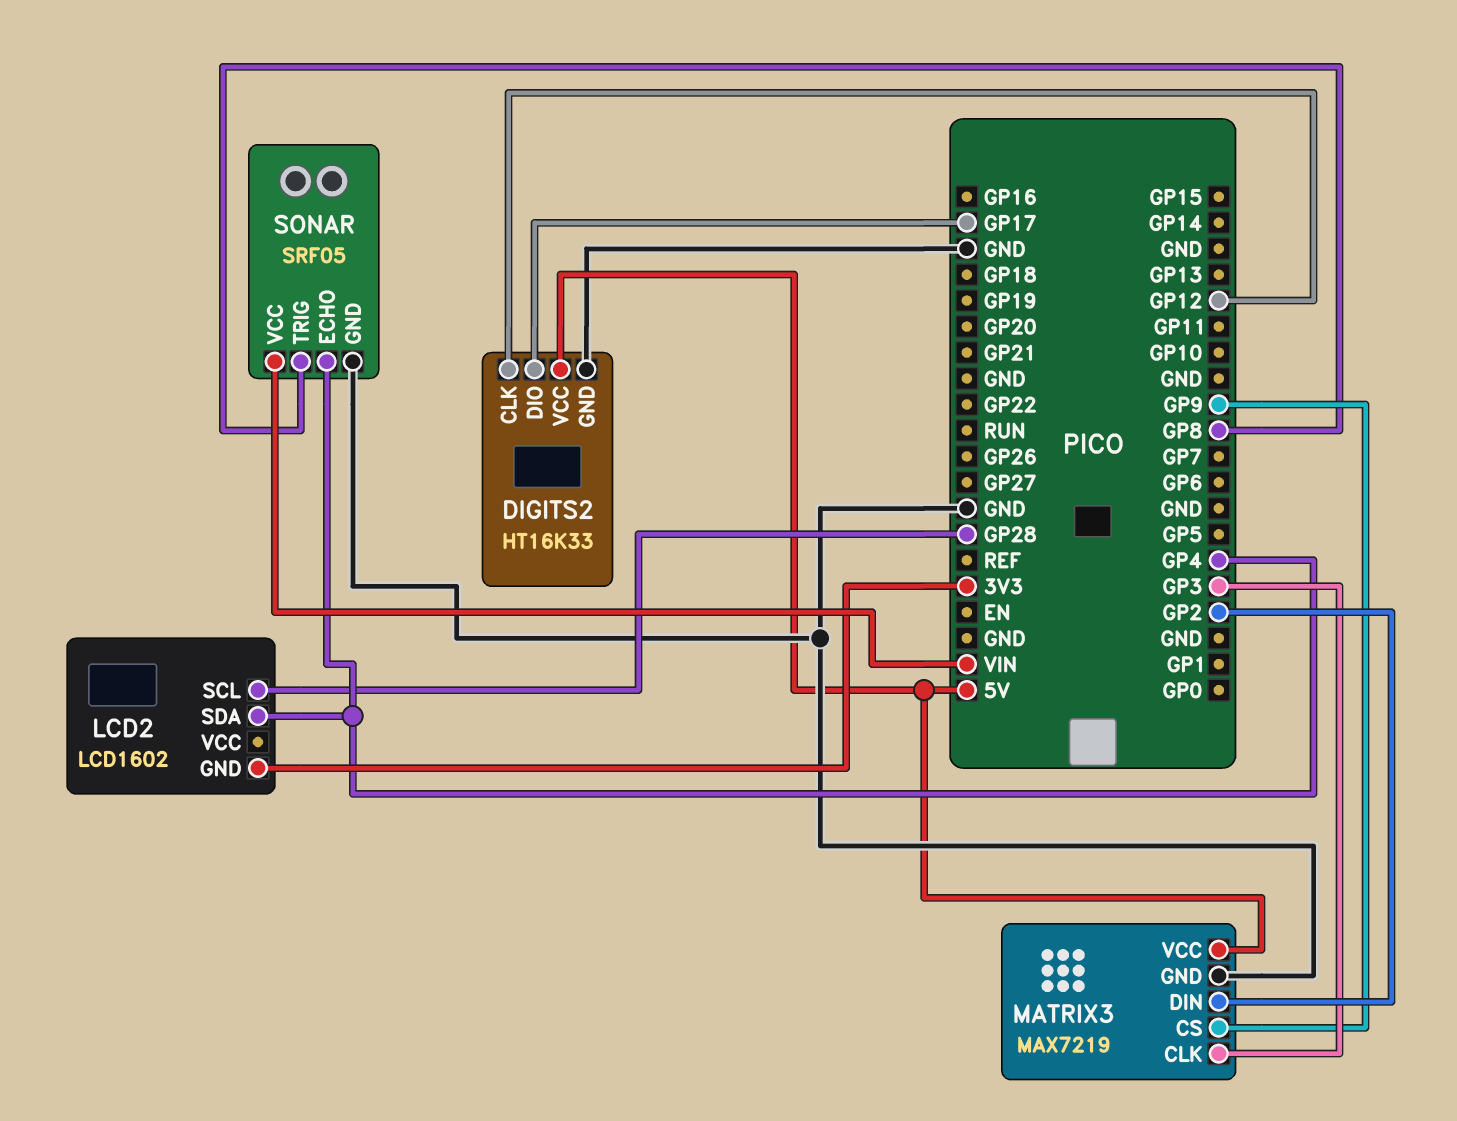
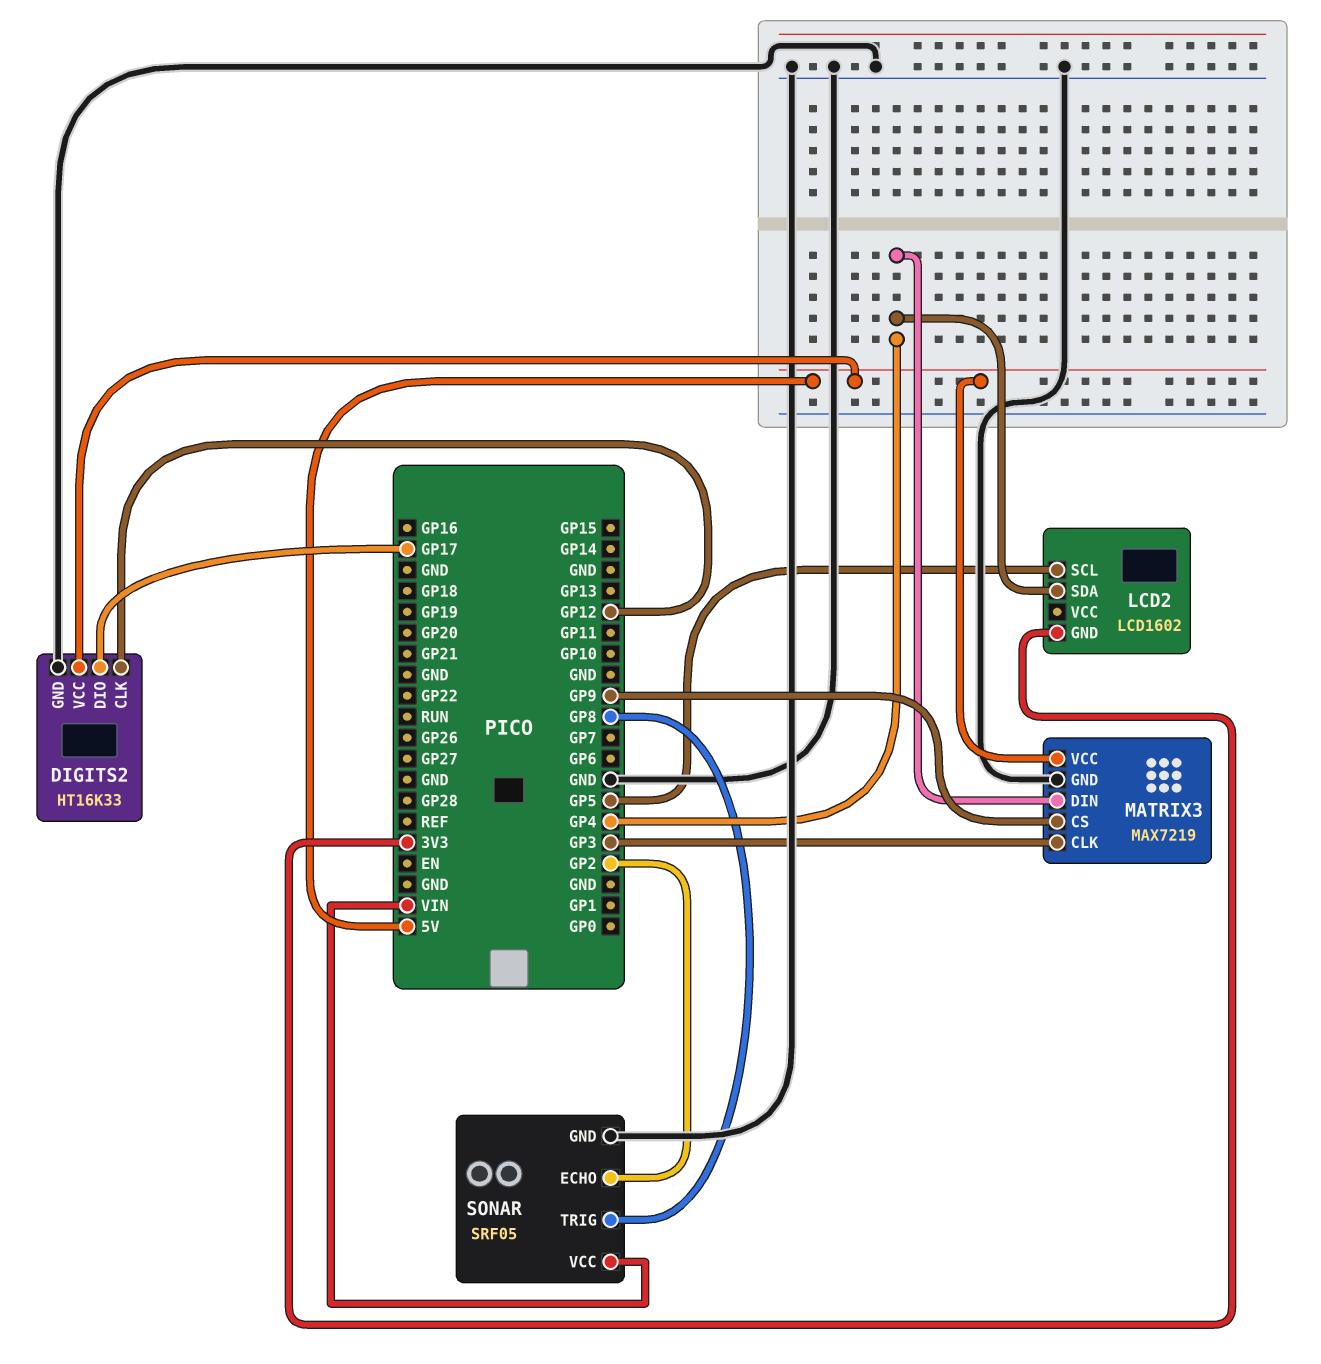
LCD2 pin SCL: GP28 -> GP5
MATRIX3 pin DIN: GP2 -> GP4
SONAR pin ECHO: GP4 -> GP2

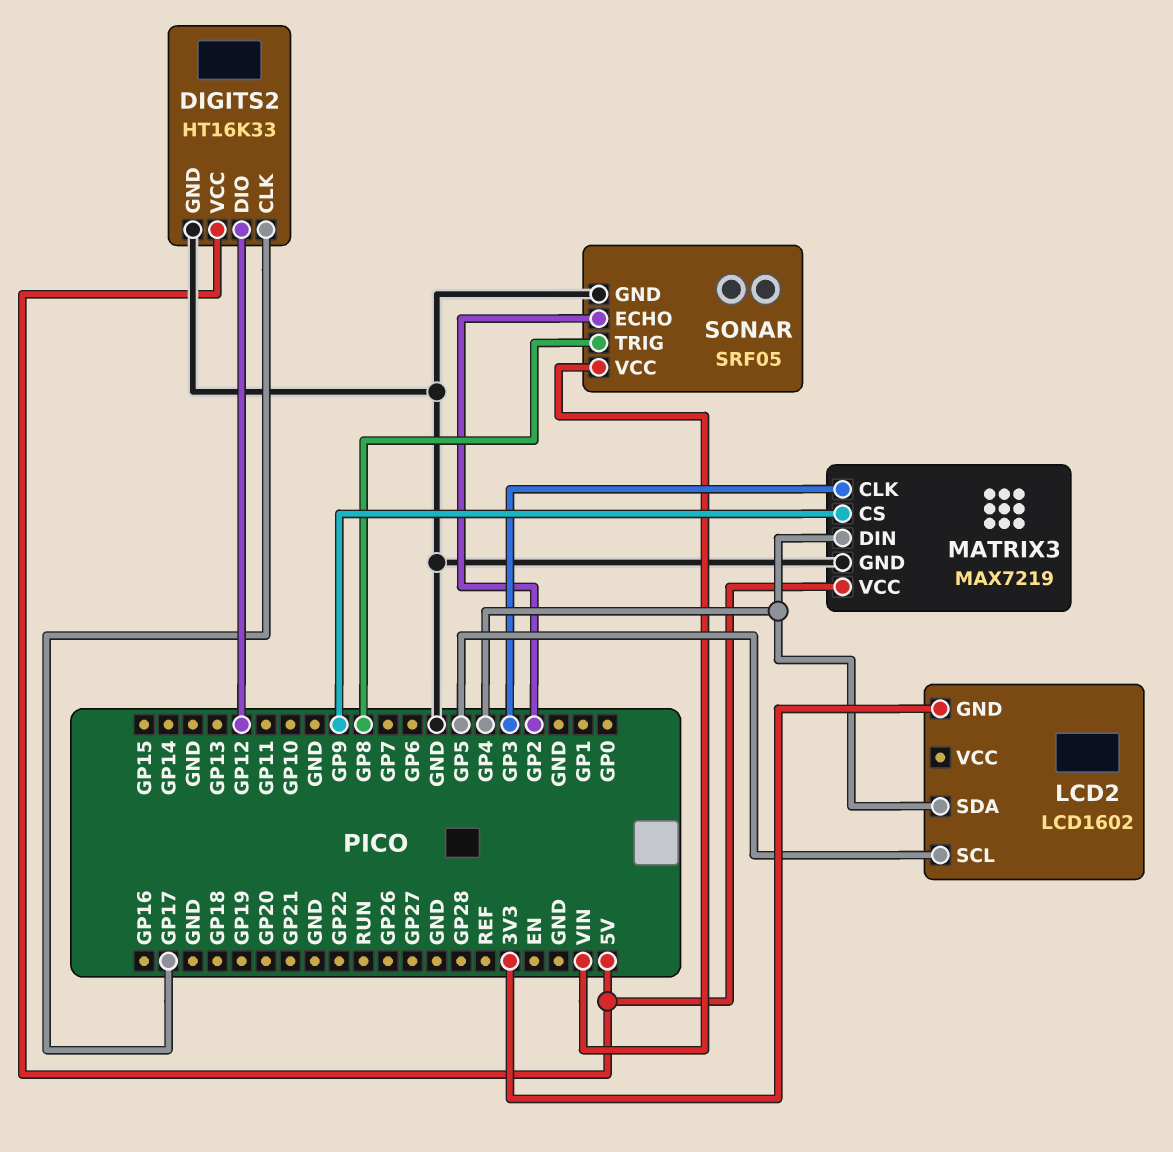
DIGITS2 pin CLK: GP12 -> GP17
DIGITS2 pin DIO: GP17 -> GP12

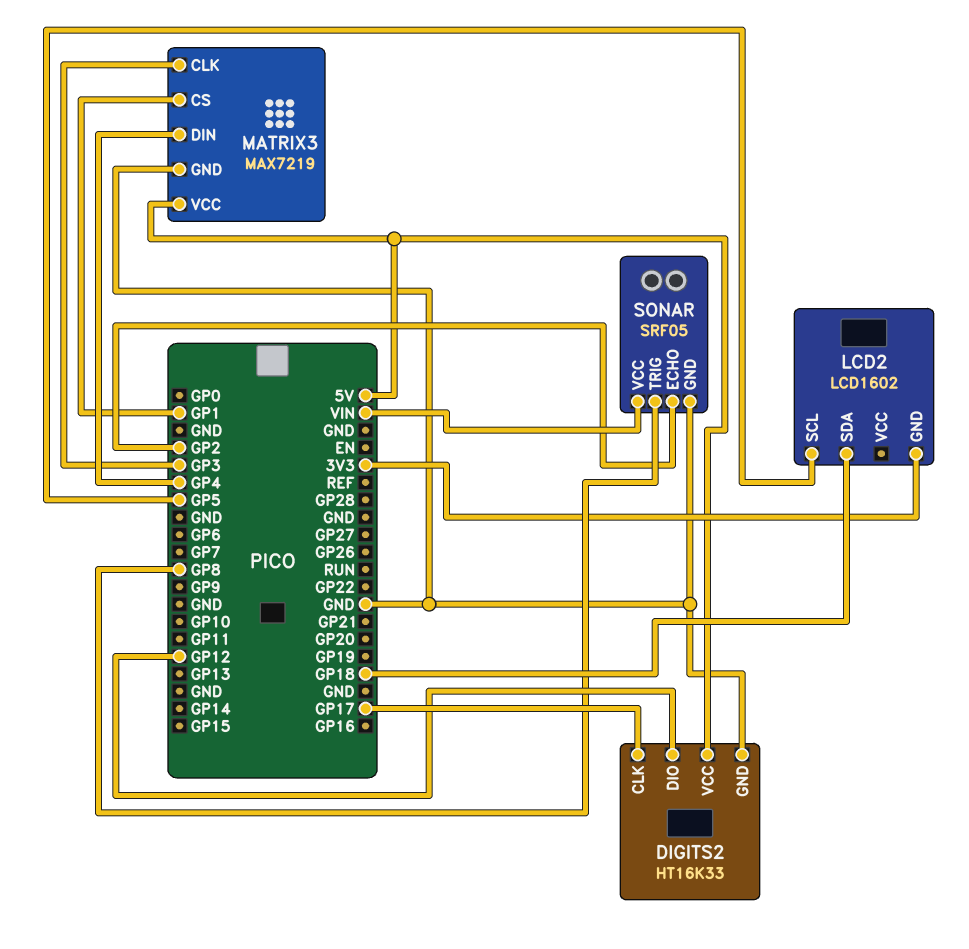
LCD2 pin SDA: GP4 -> GP18
MATRIX3 pin CS: GP9 -> GP1

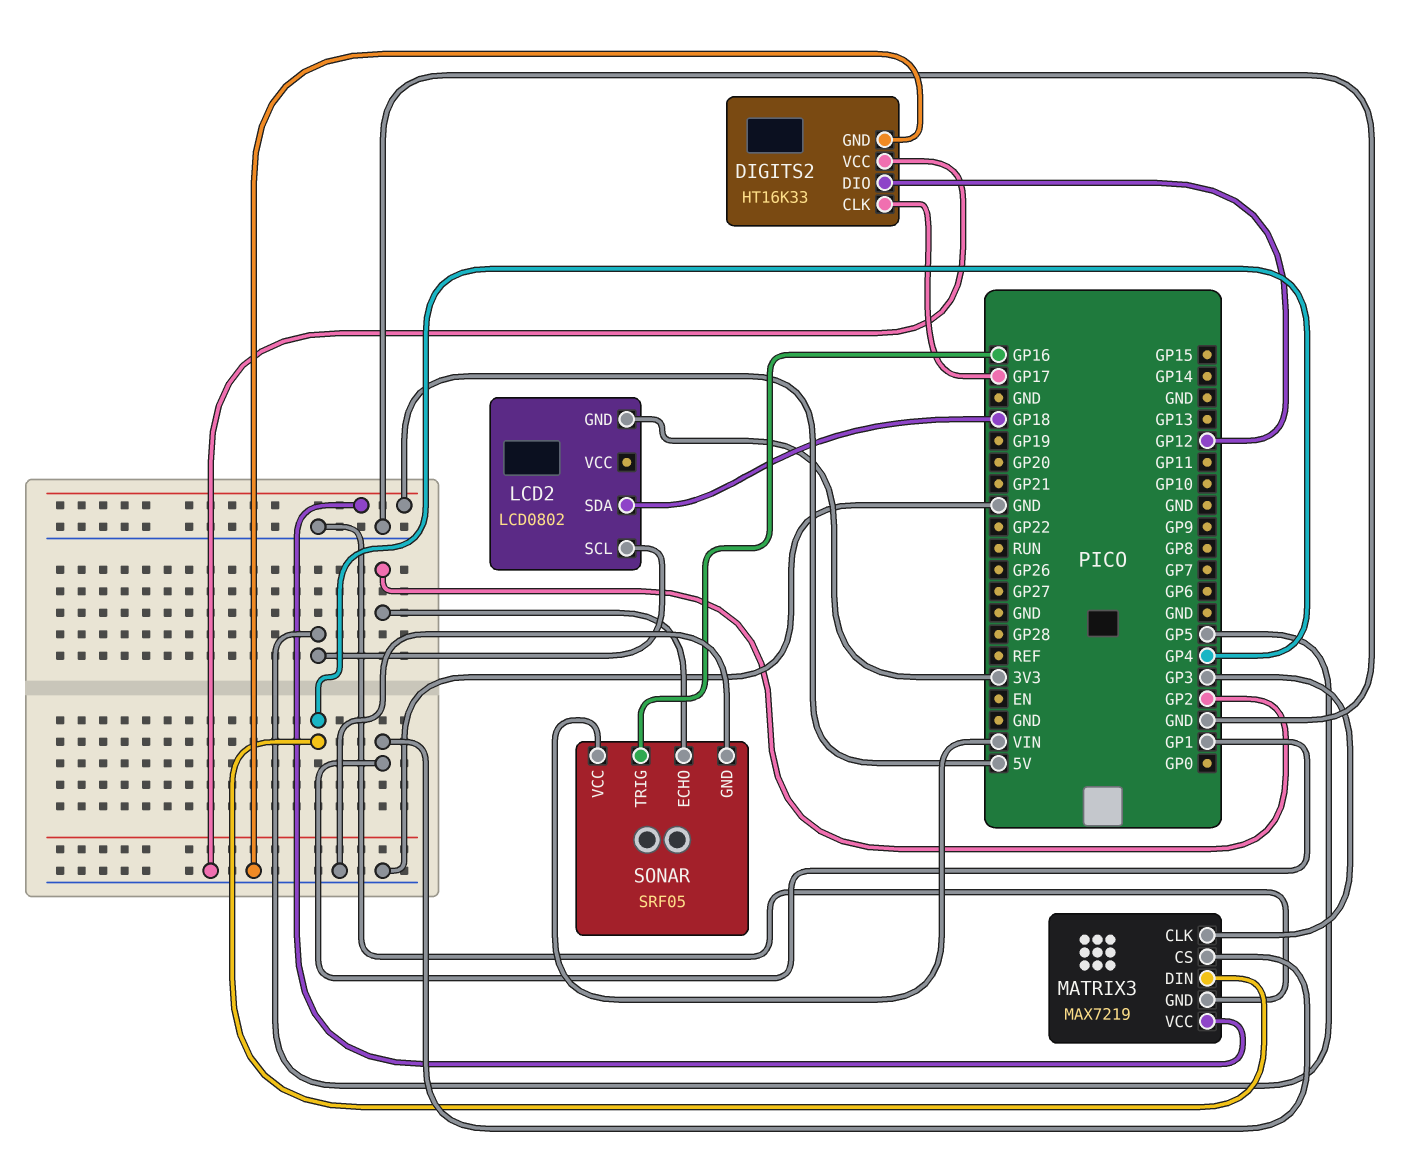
DIGITS2 pin VCC: 5V -> GND
LCD2: LCD1602 -> LCD0802
SONAR pin TRIG: GP8 -> GP16

